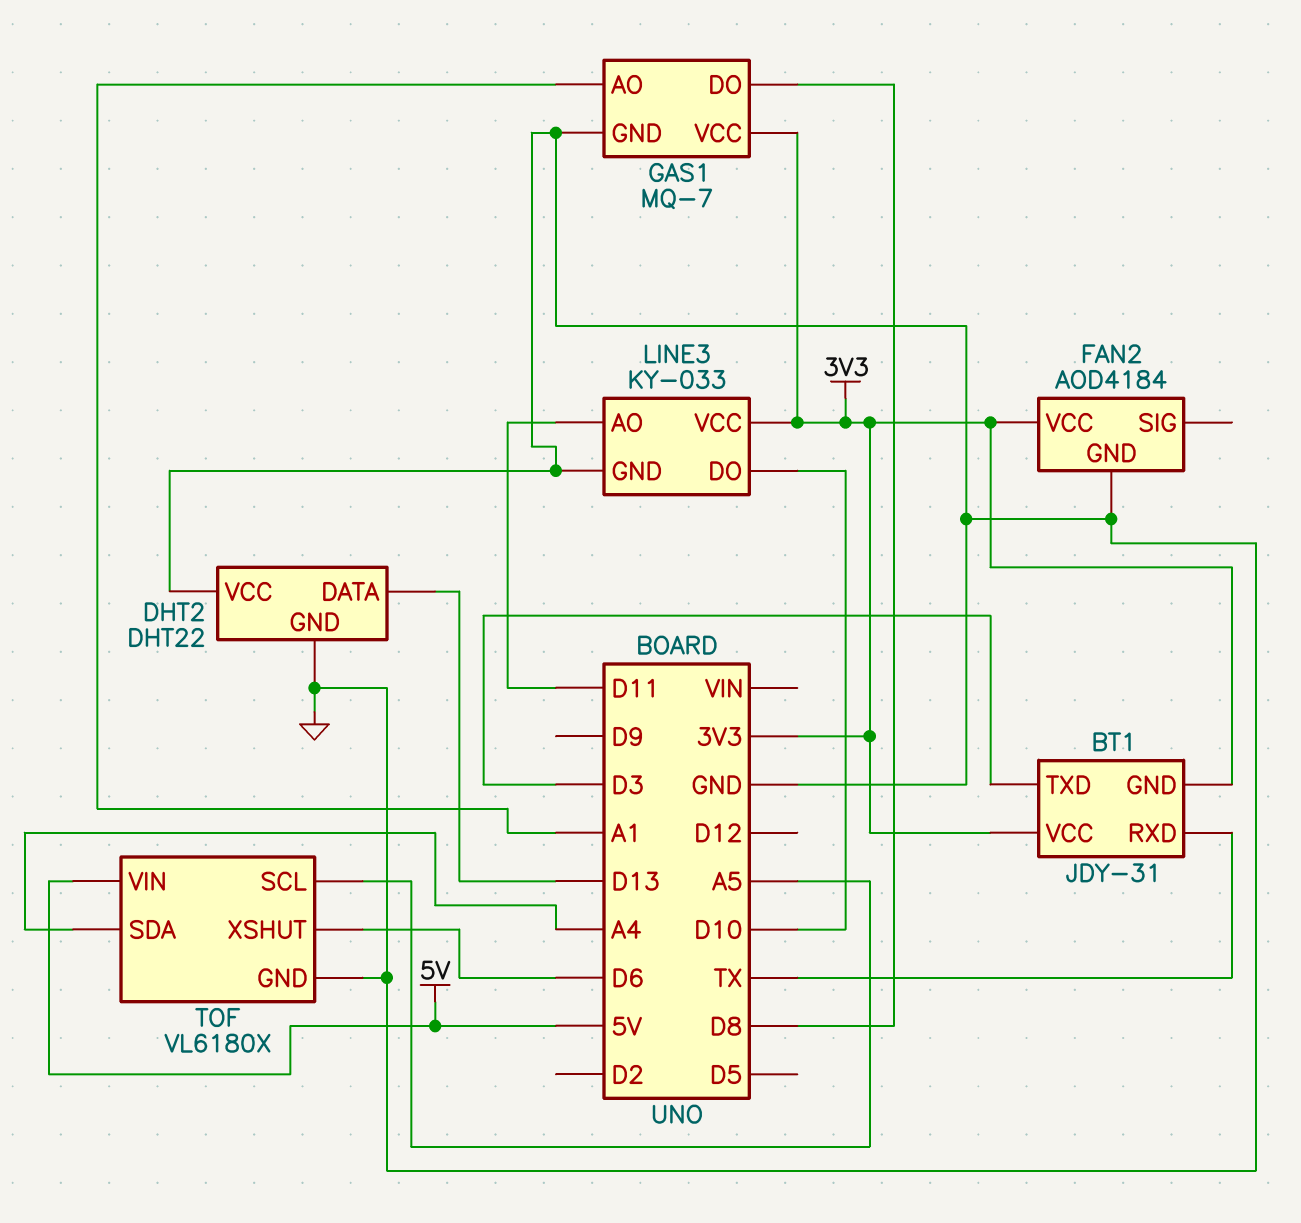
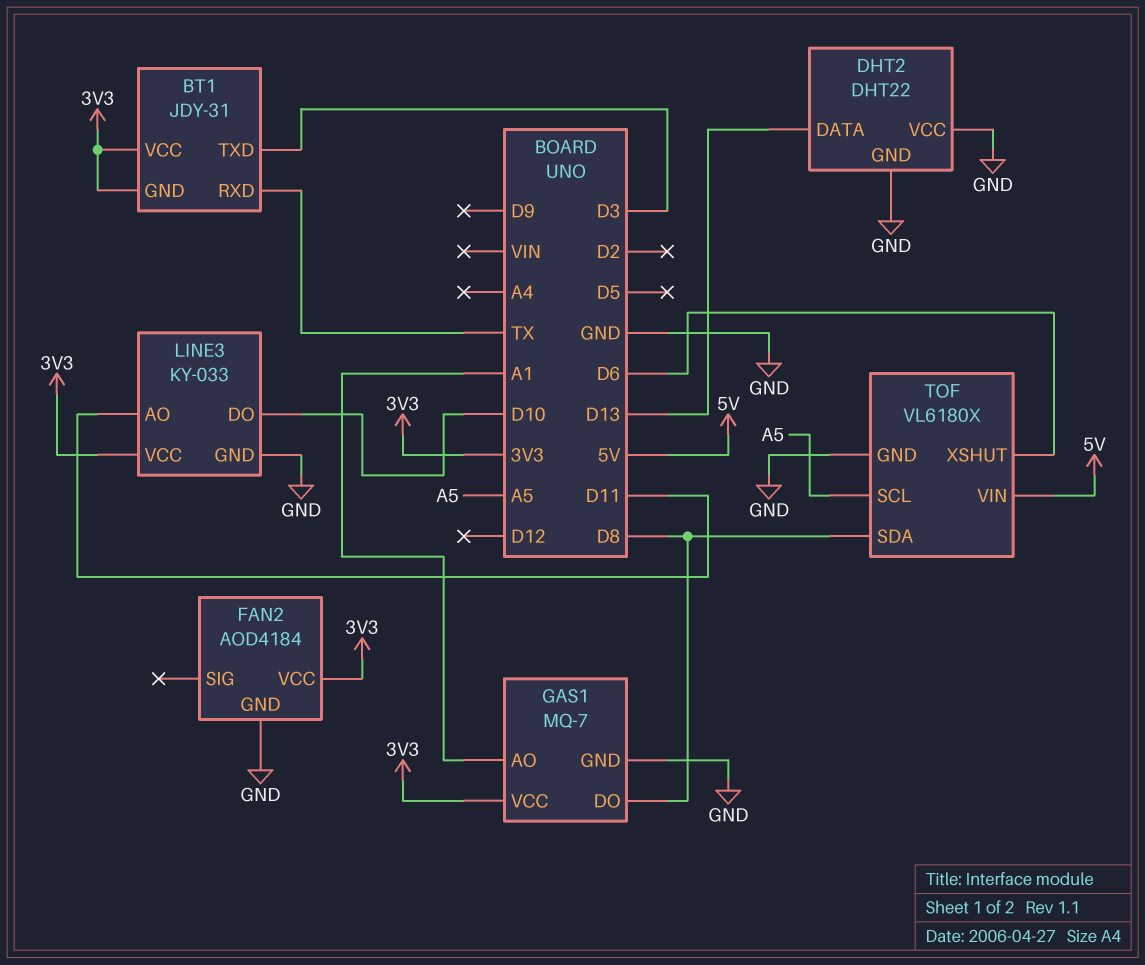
TOF pin SDA: A4 -> D8

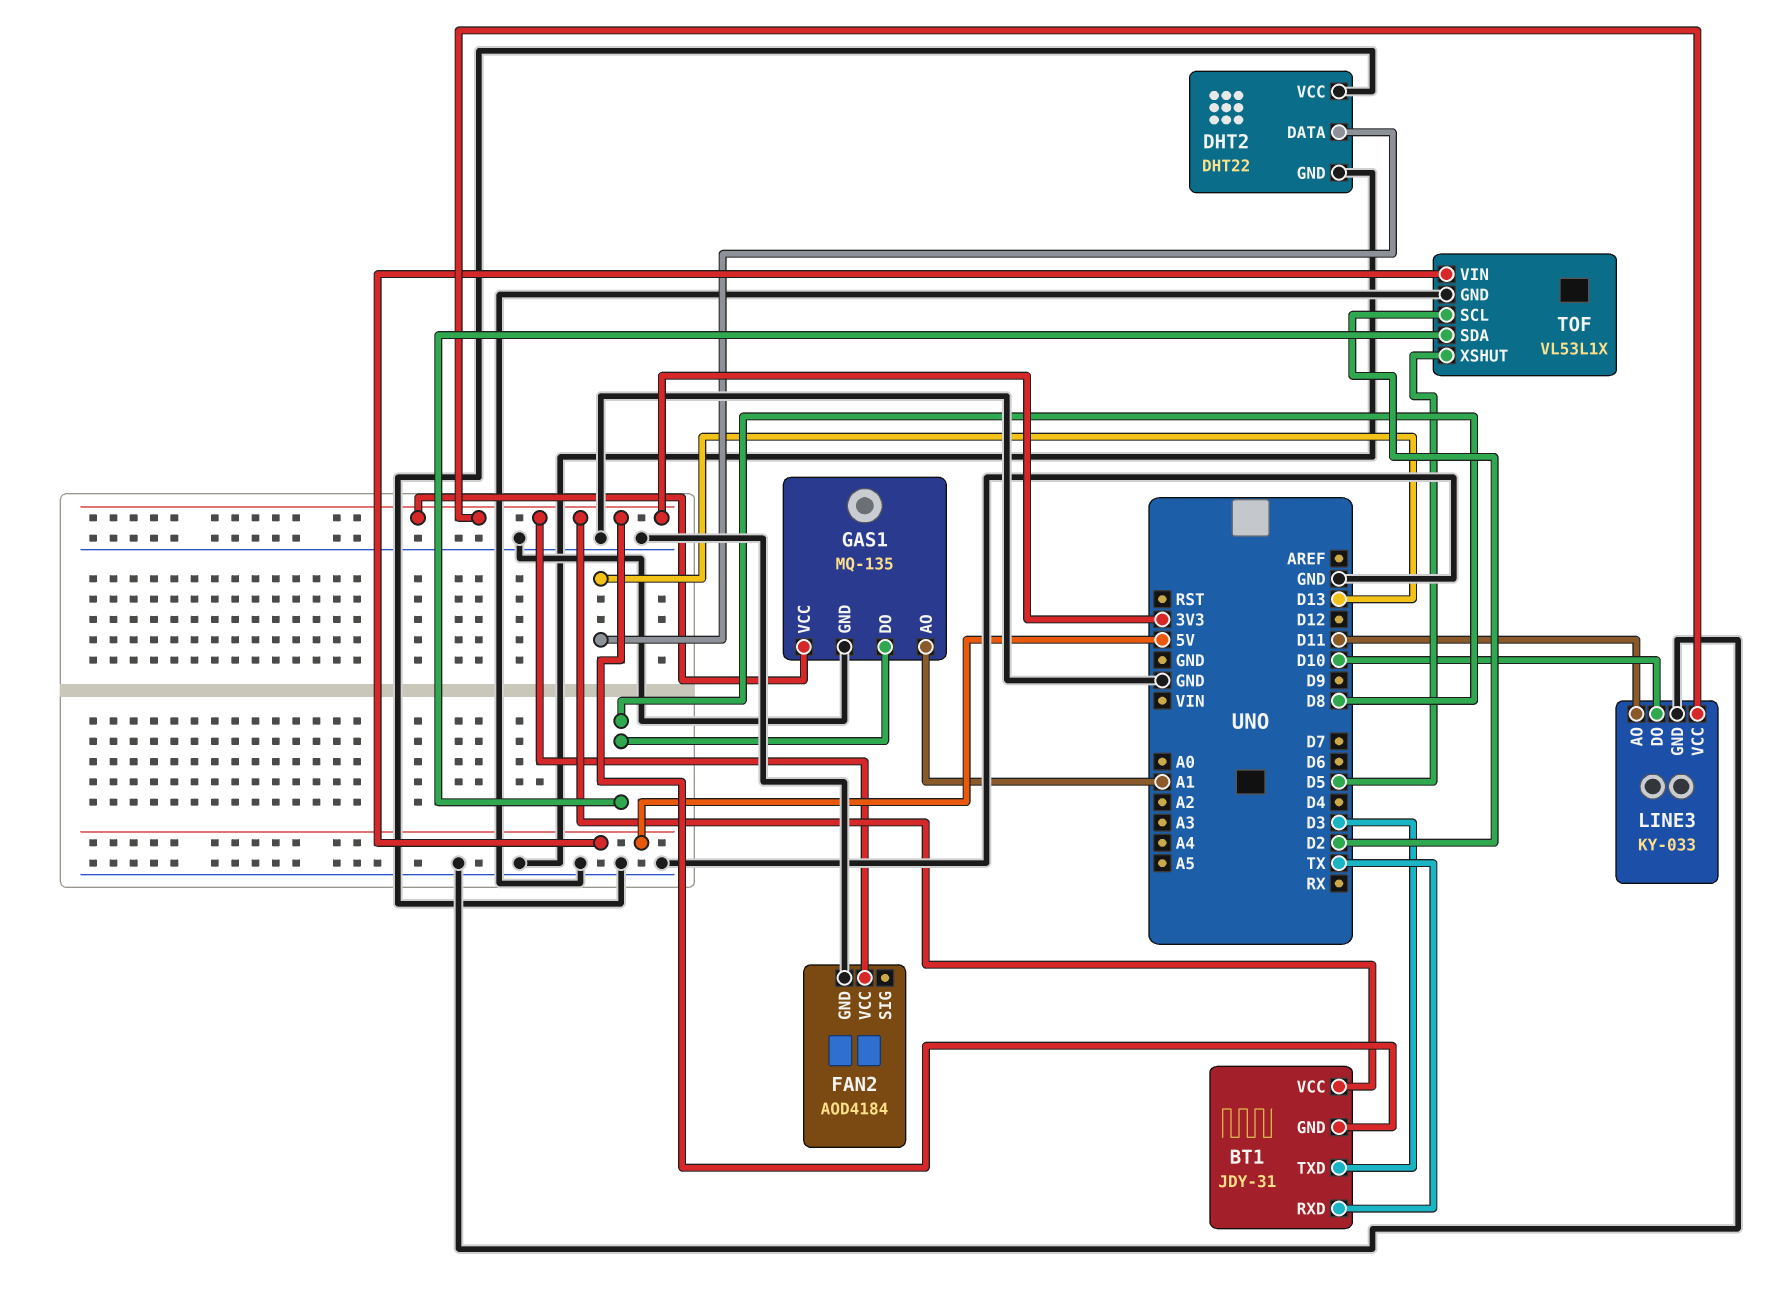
GAS1: MQ-7 -> MQ-135
TOF: VL6180X -> VL53L1X
TOF pin SCL: A5 -> D2
TOF pin XSHUT: D6 -> D5

